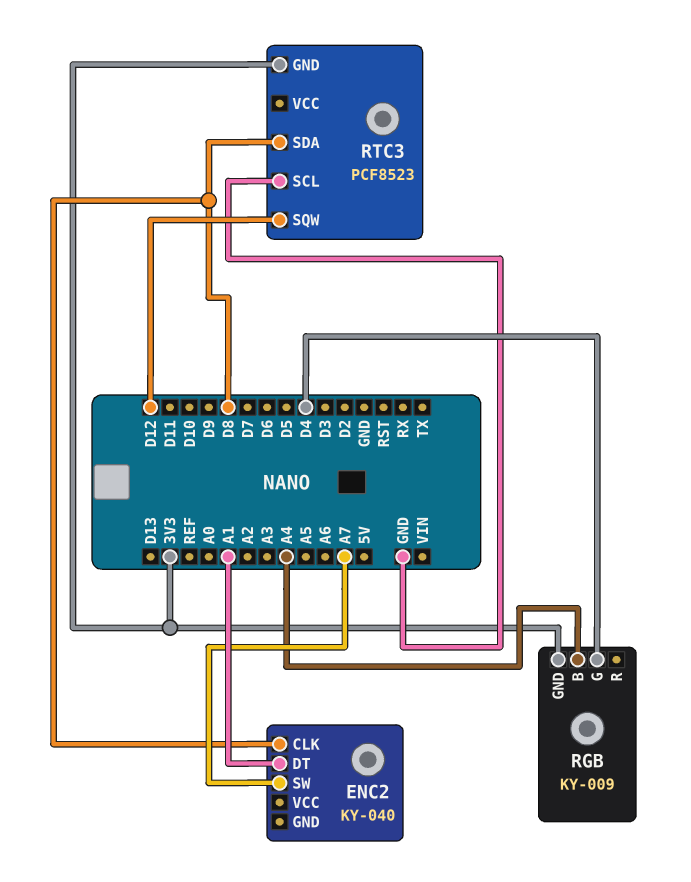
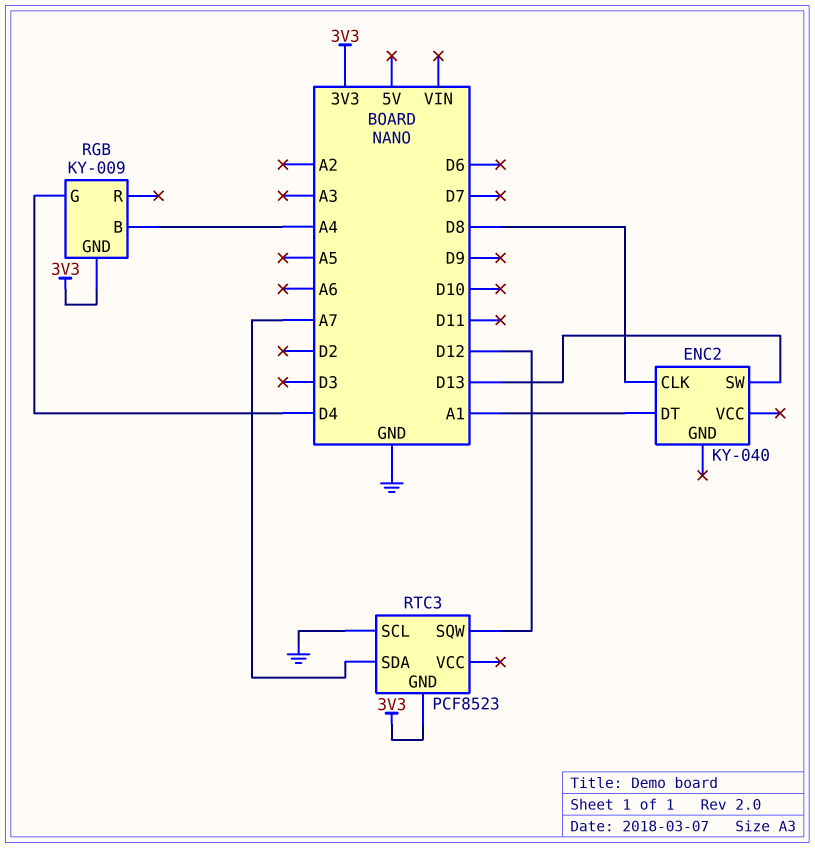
ENC2 pin SW: A7 -> D13
RTC3 pin SDA: D8 -> A7

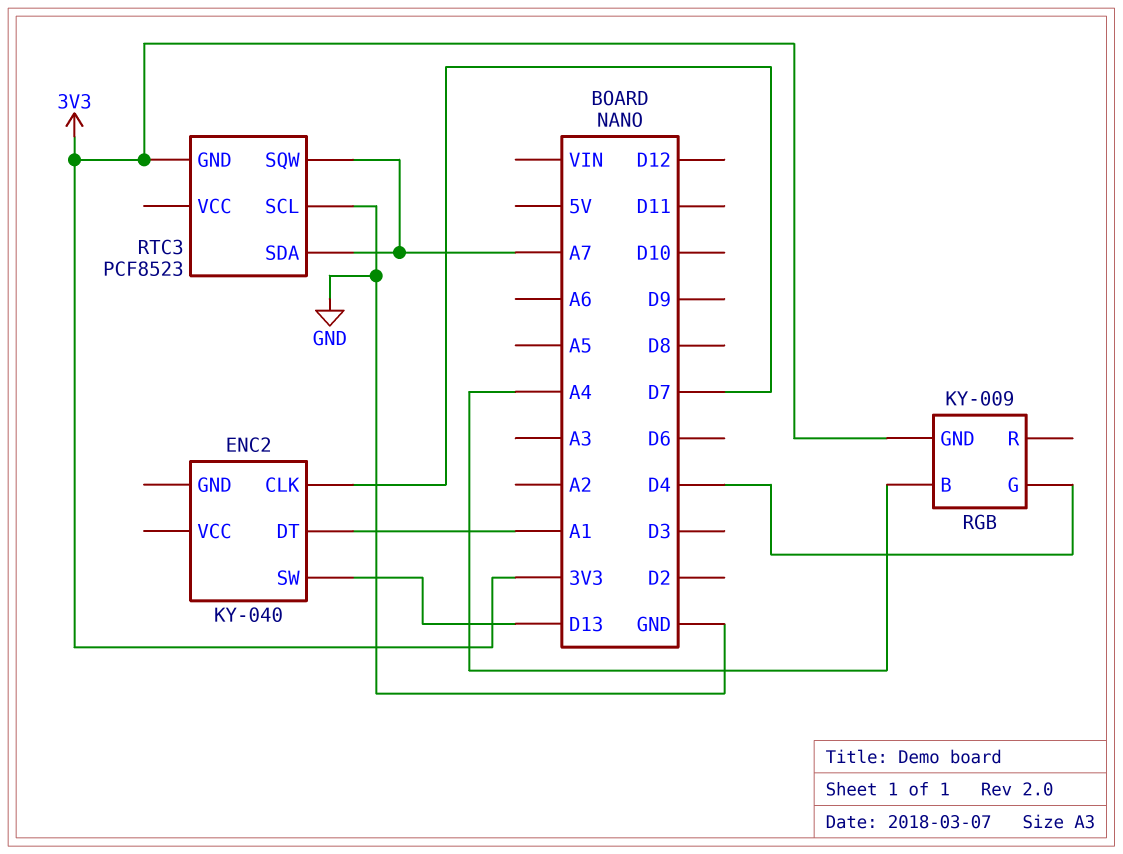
ENC2 pin CLK: D8 -> D7
RTC3 pin SQW: D12 -> A7

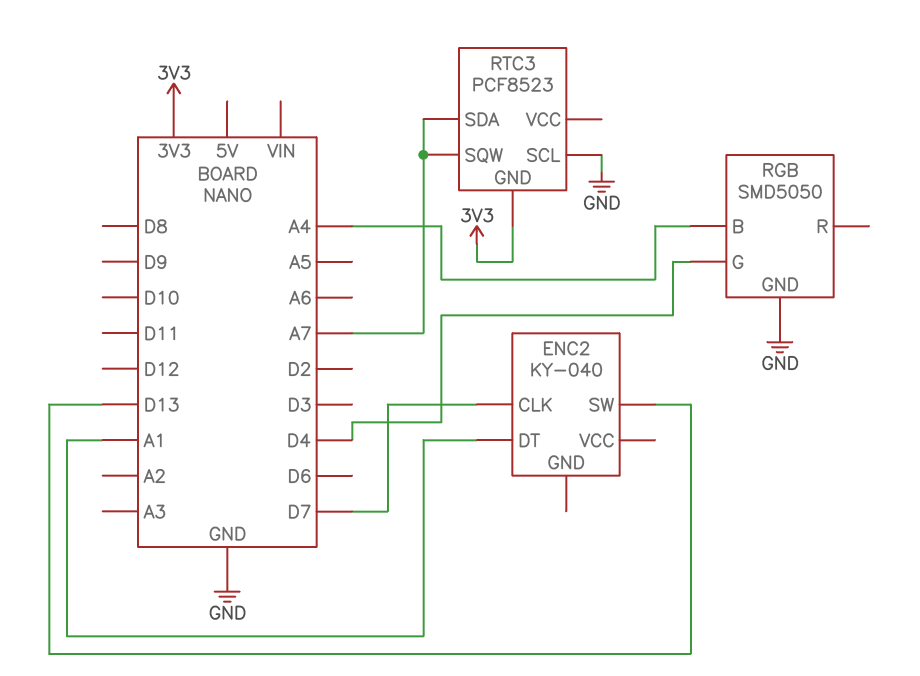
RGB: KY-009 -> SMD5050
RGB pin GND: 3V3 -> GND

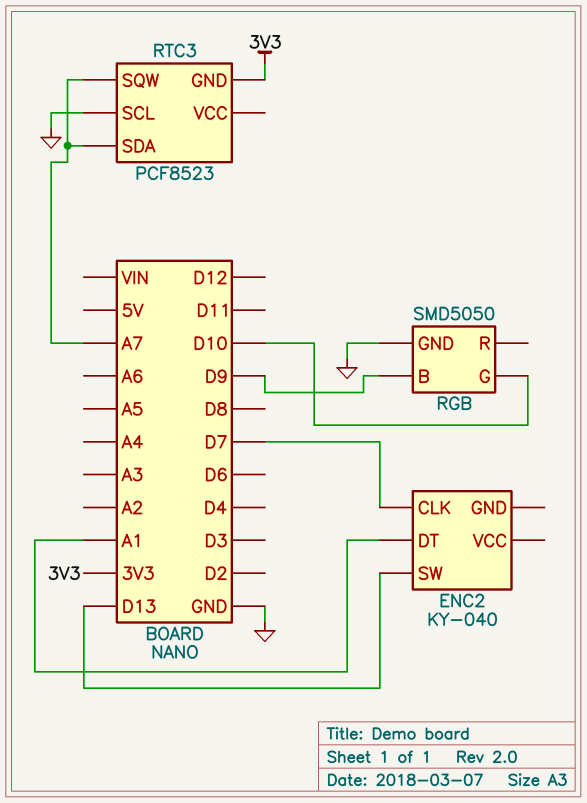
RGB pin B: A4 -> D9
RGB pin G: D4 -> D10

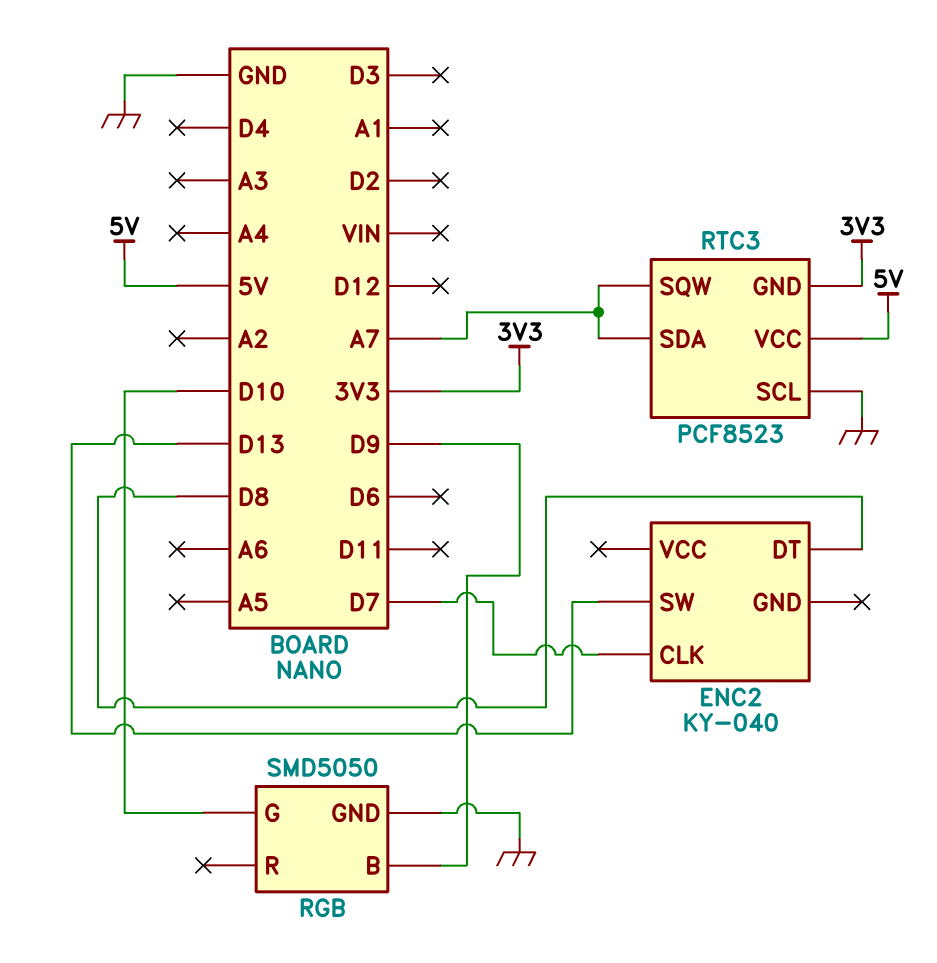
ENC2 pin DT: A1 -> D8
RTC3 pin VCC: none -> 5V

